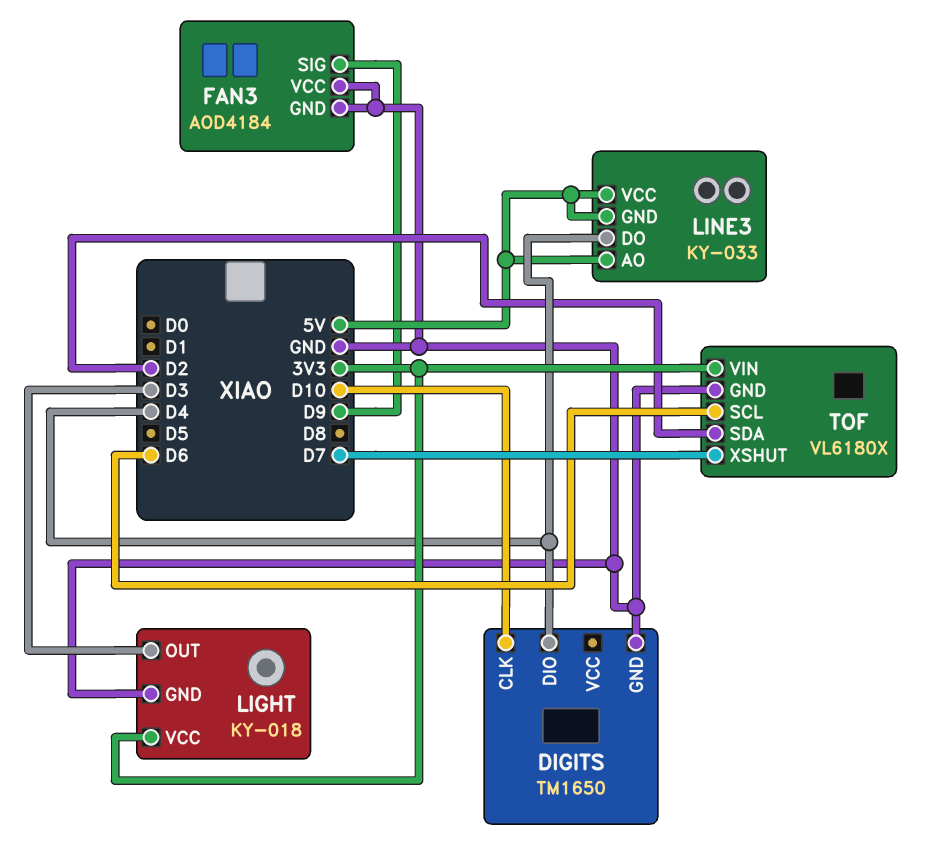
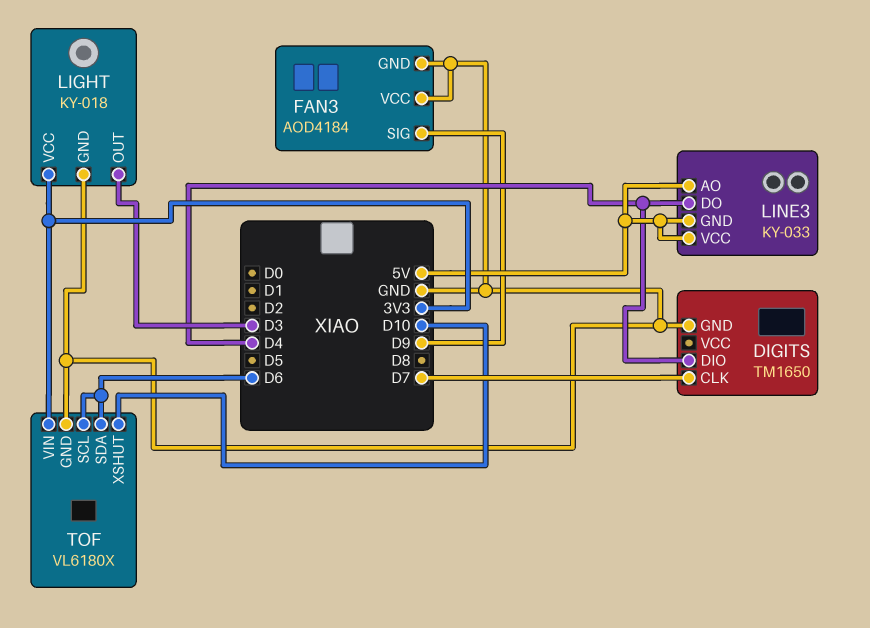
DIGITS pin CLK: D10 -> D7
TOF pin SDA: D2 -> D6
TOF pin XSHUT: D7 -> D10

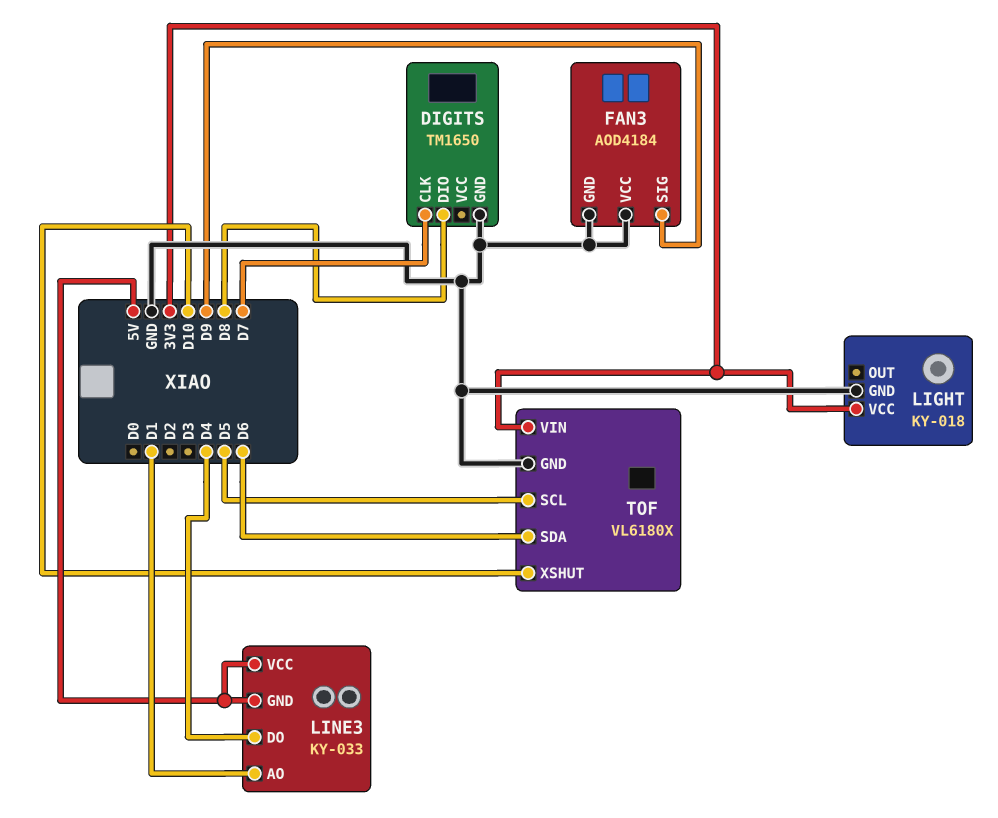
DIGITS pin DIO: D4 -> D8
LIGHT pin OUT: D3 -> none
LINE3 pin AO: 5V -> D1
TOF pin SCL: D6 -> D5

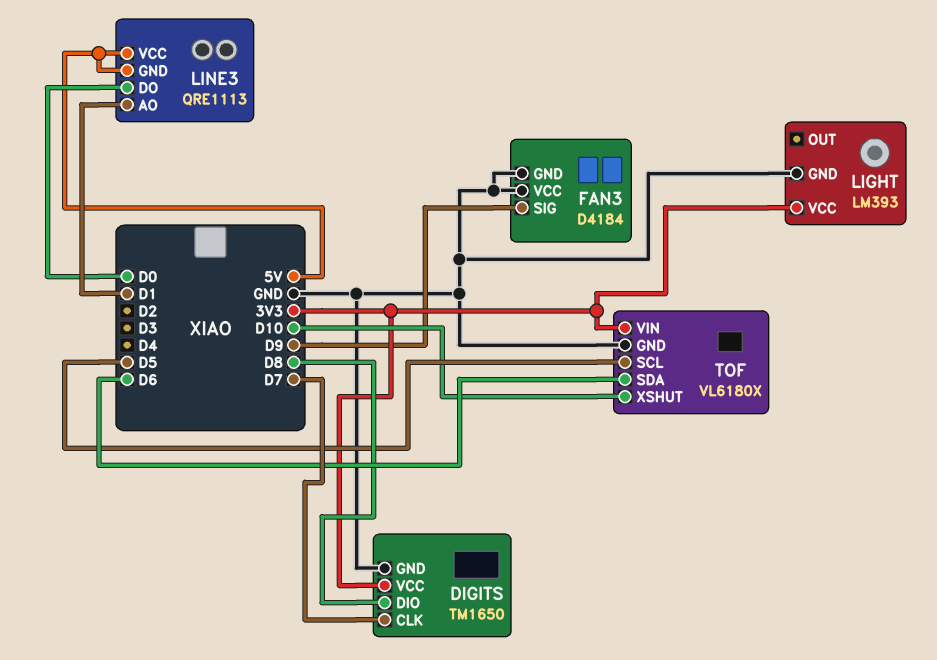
DIGITS pin VCC: none -> 3V3
FAN3: AOD4184 -> D4184
LIGHT: KY-018 -> LM393
LINE3: KY-033 -> QRE1113
LINE3 pin DO: D4 -> D0

